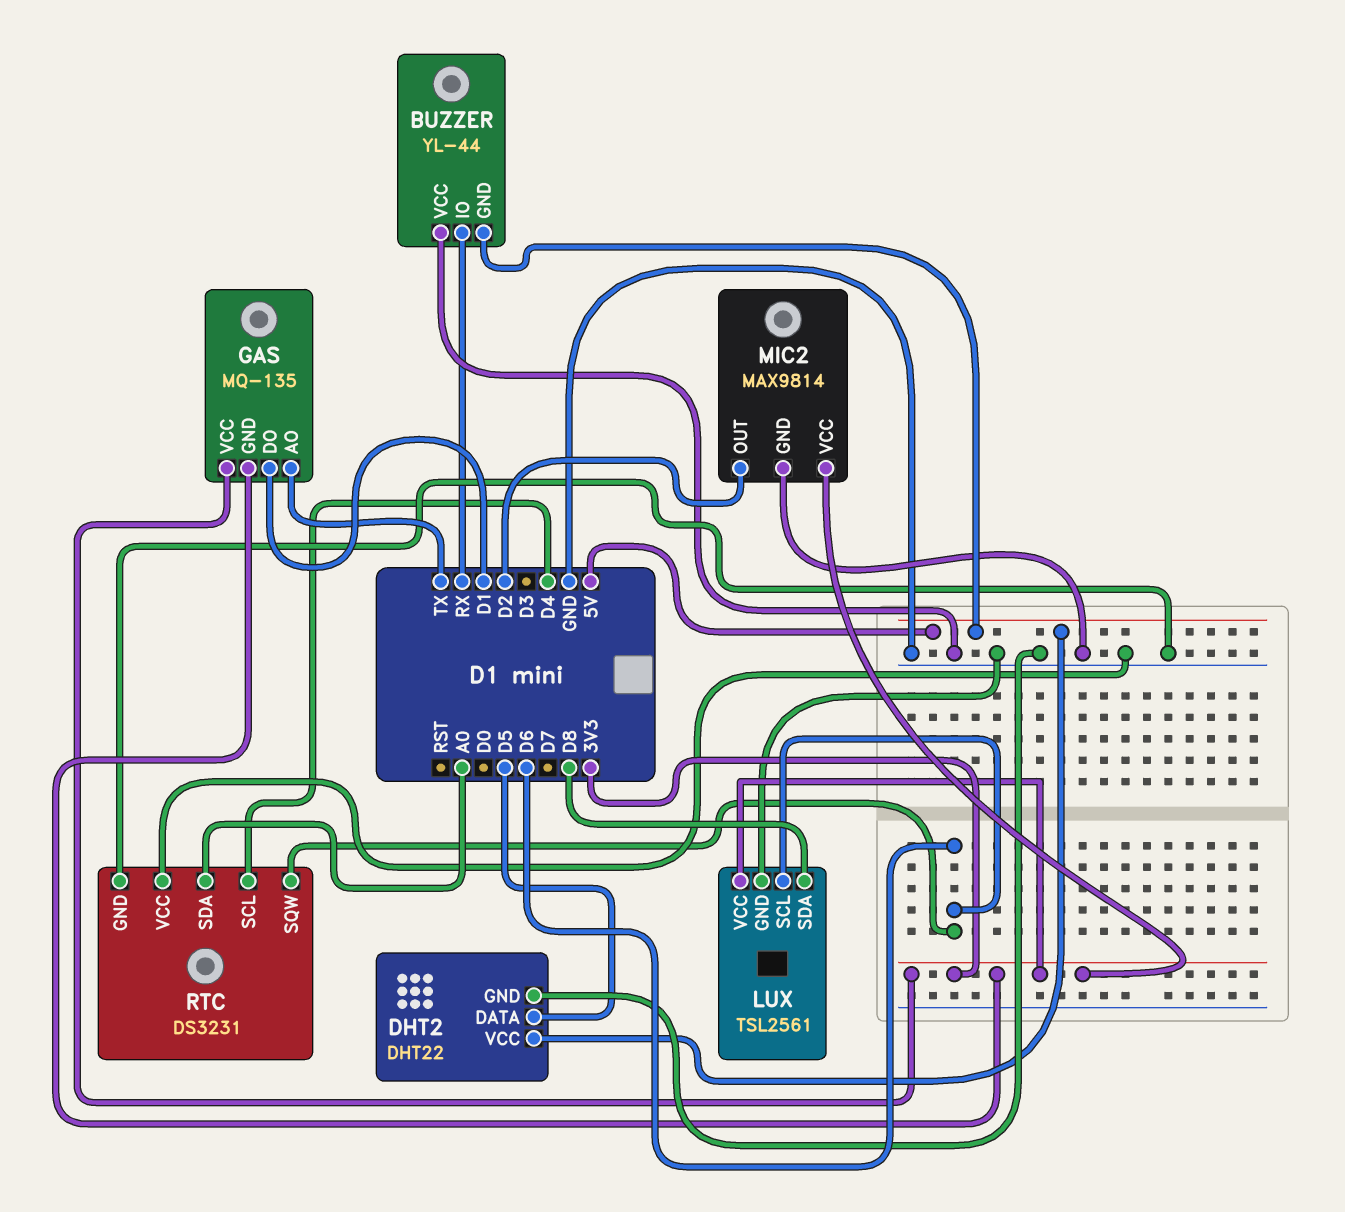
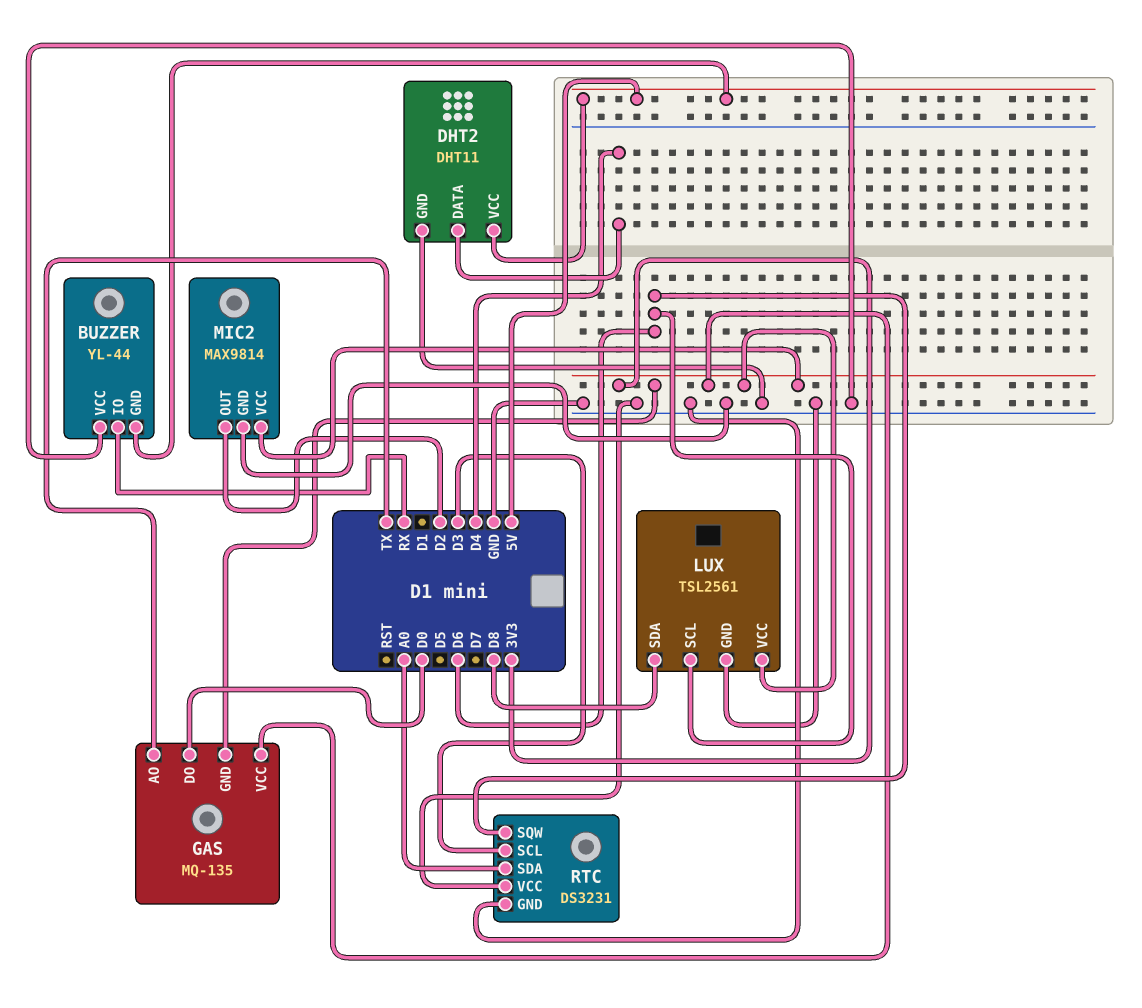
DHT2: DHT22 -> DHT11
DHT2 pin DATA: D5 -> D4
GAS pin DO: D1 -> D0
RTC pin SCL: D4 -> D3

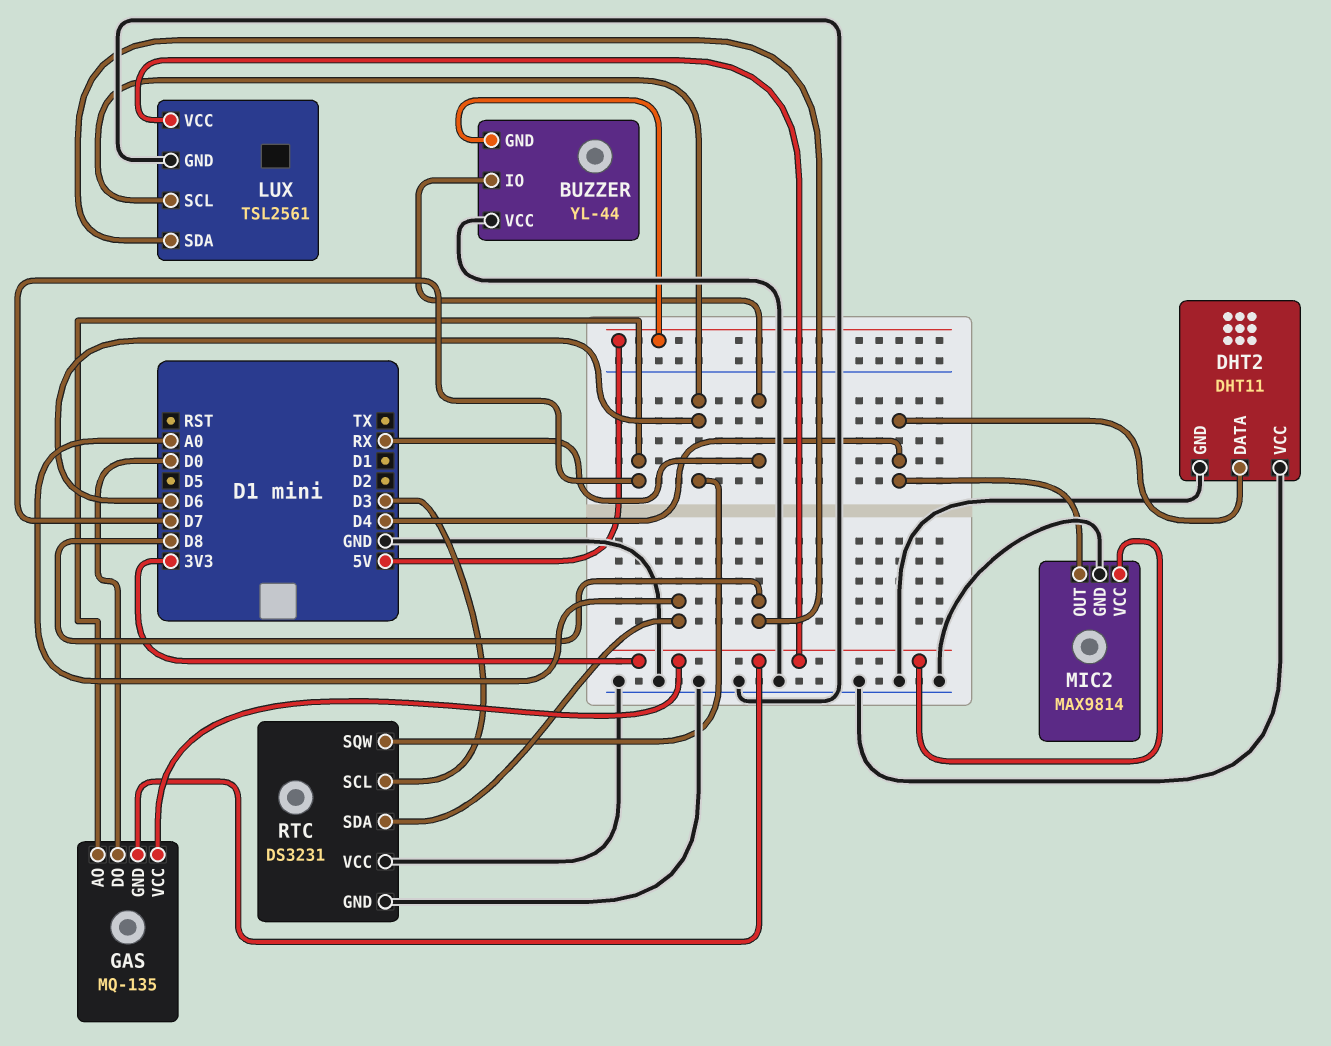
DHT2 pin VCC: 5V -> GND
GAS pin AO: TX -> D7
MIC2 pin OUT: D2 -> D4

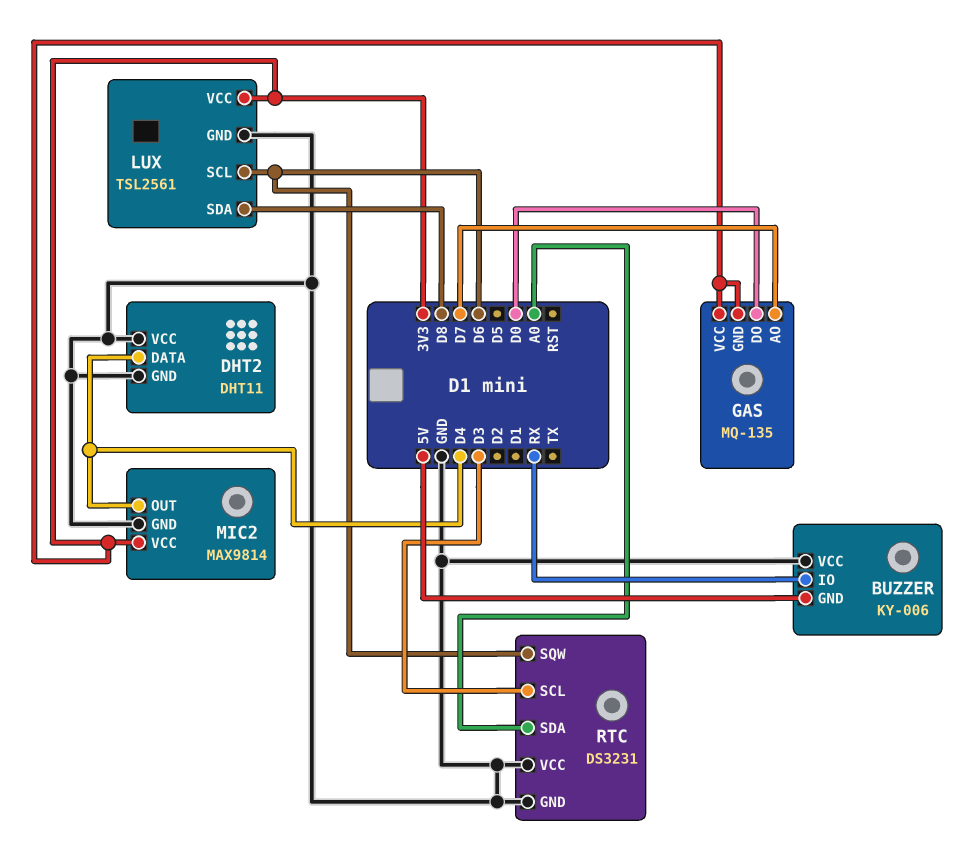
BUZZER: YL-44 -> KY-006

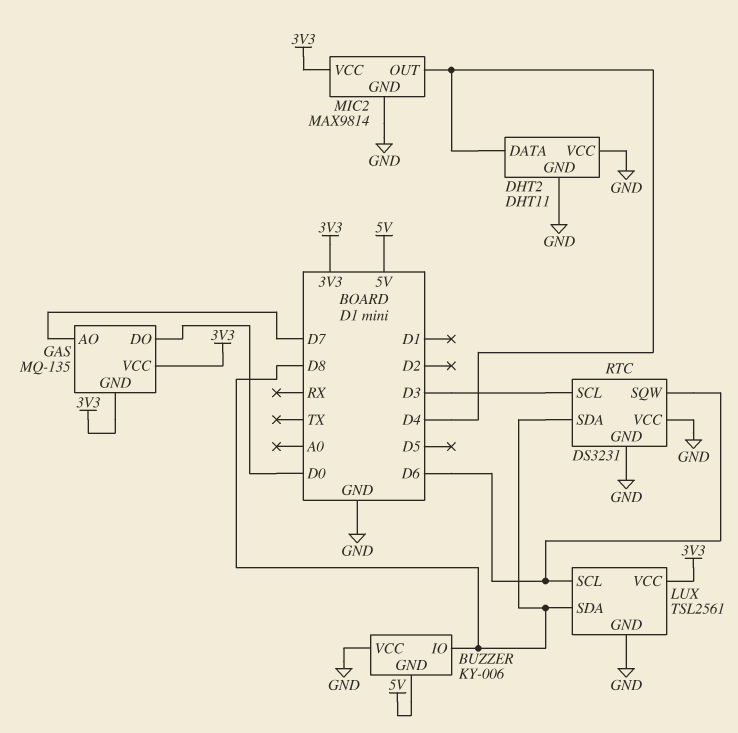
BUZZER pin IO: RX -> D8
RTC pin SDA: A0 -> D8

